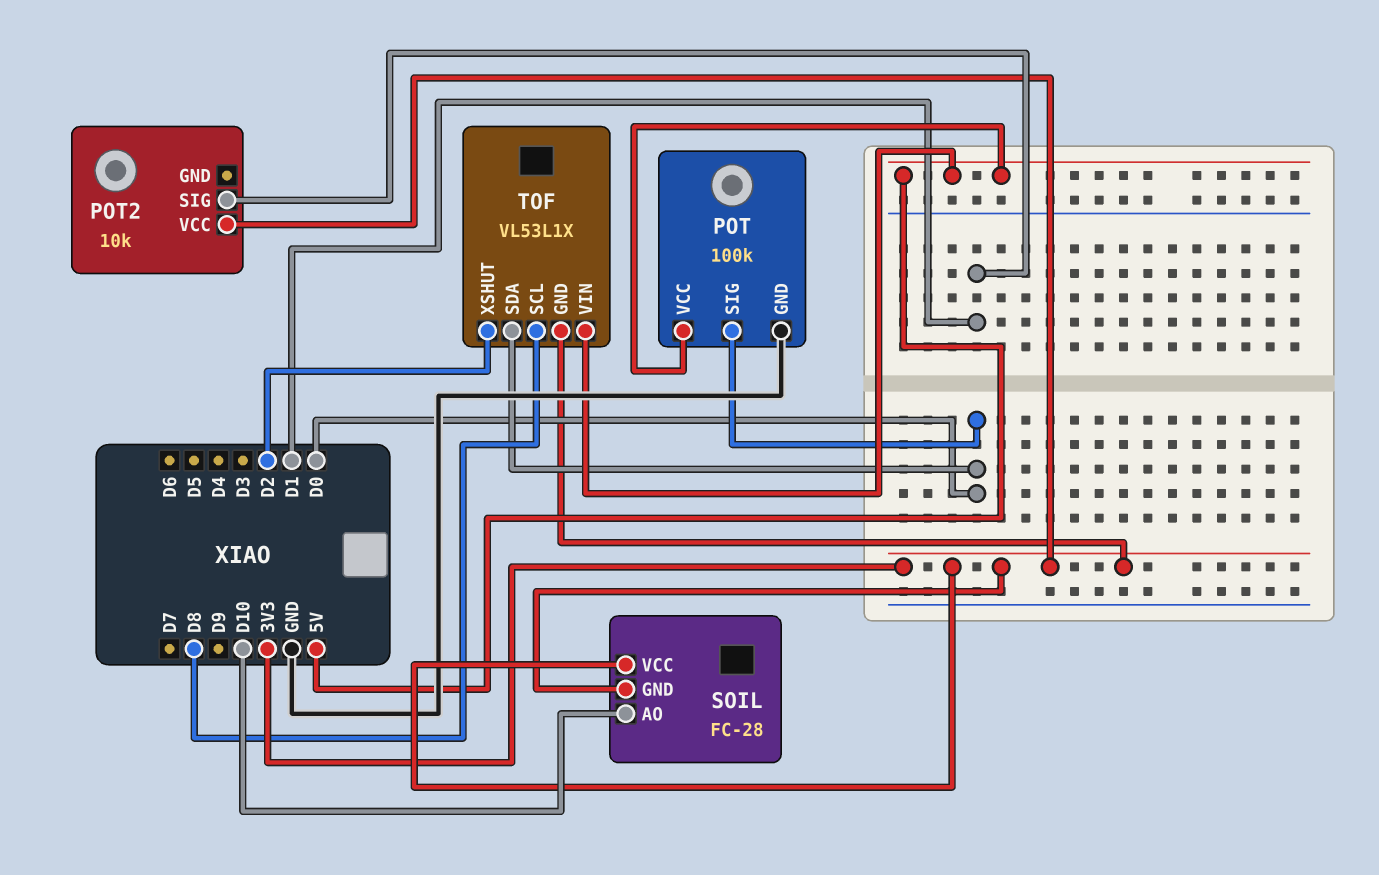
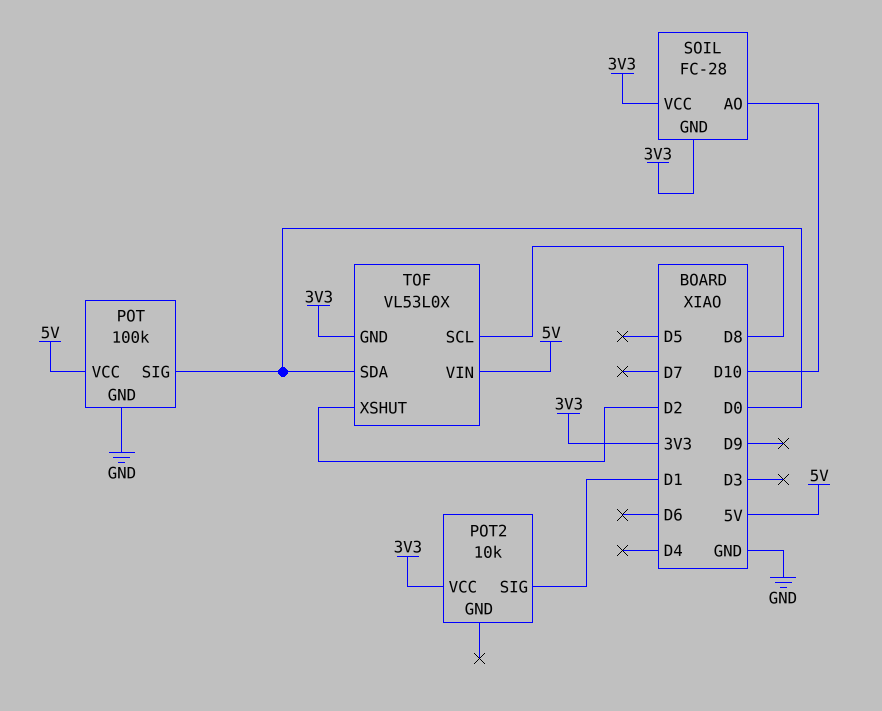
TOF: VL53L1X -> VL53L0X

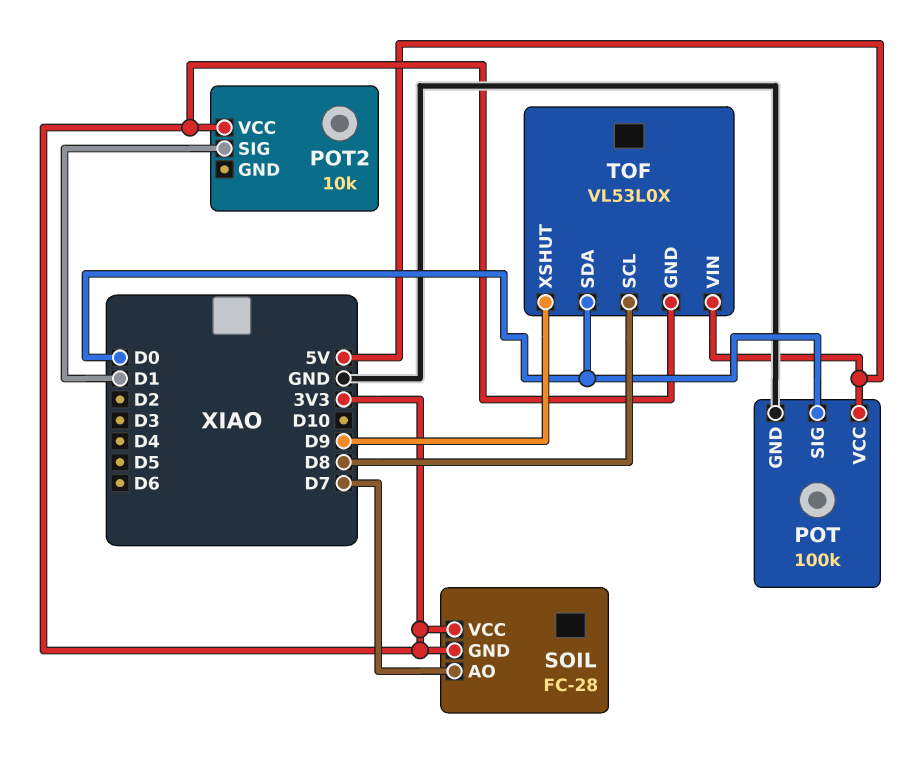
SOIL pin AO: D10 -> D7
TOF pin XSHUT: D2 -> D9

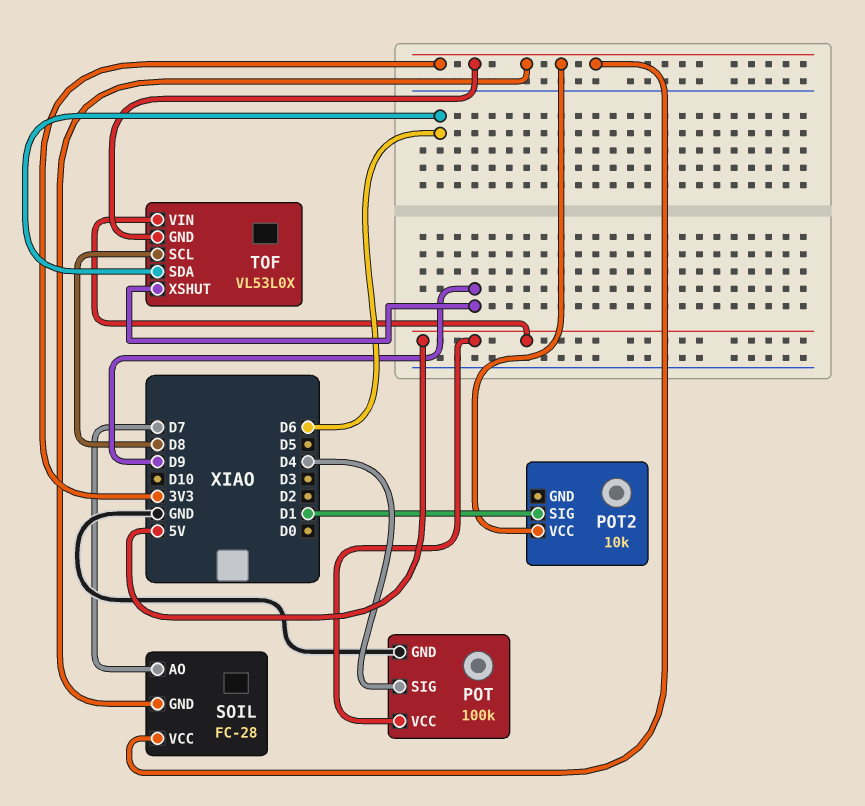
POT pin SIG: D0 -> D4
TOF pin SDA: D0 -> D6

